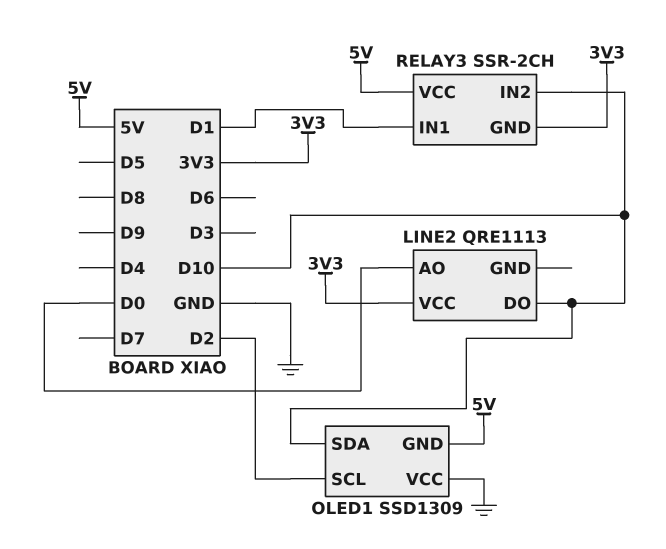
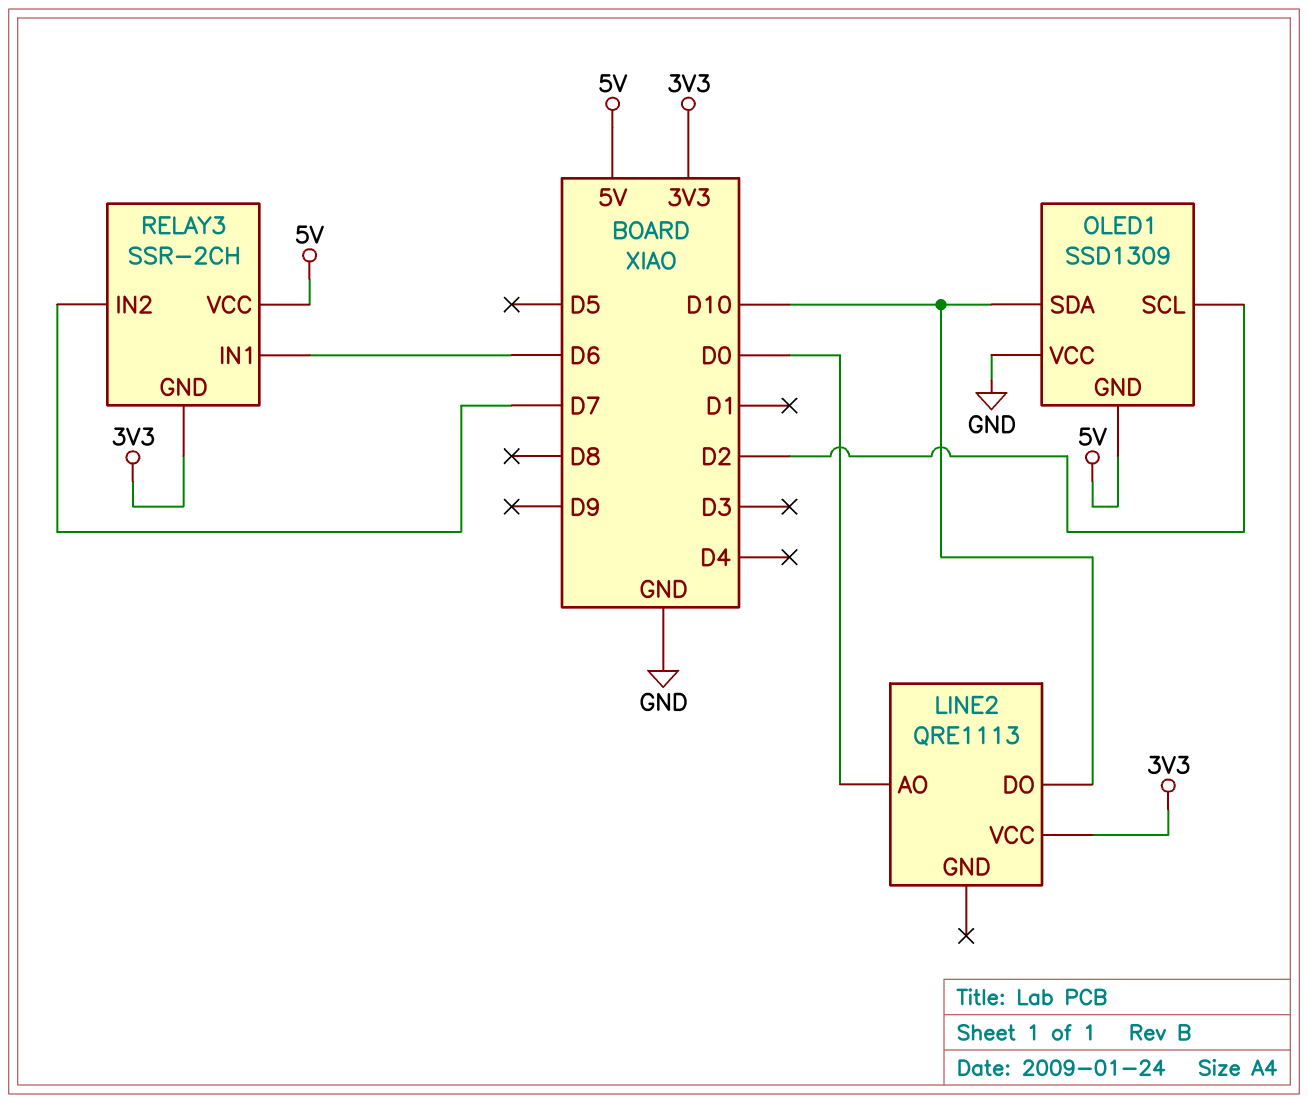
RELAY3 pin IN1: D1 -> D6
RELAY3 pin IN2: D10 -> D7

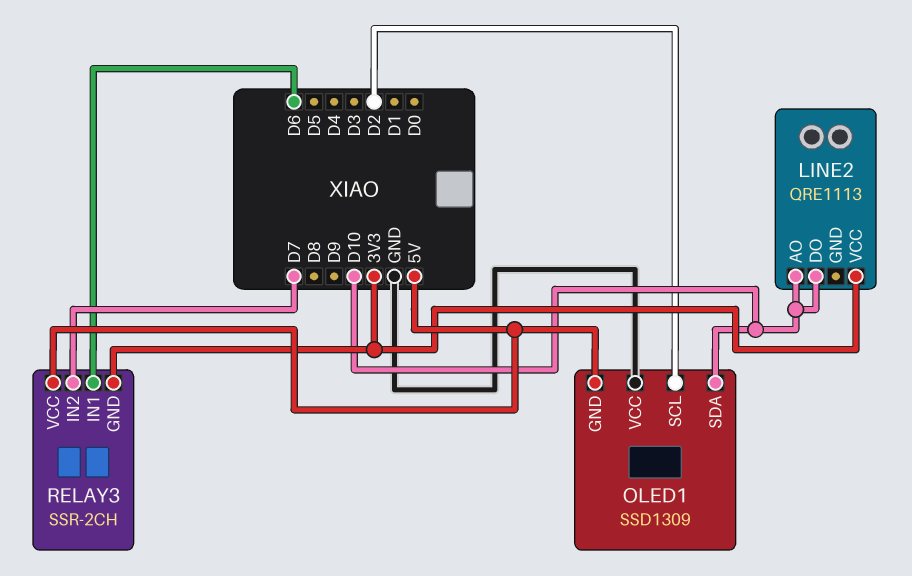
LINE2 pin AO: D0 -> D10

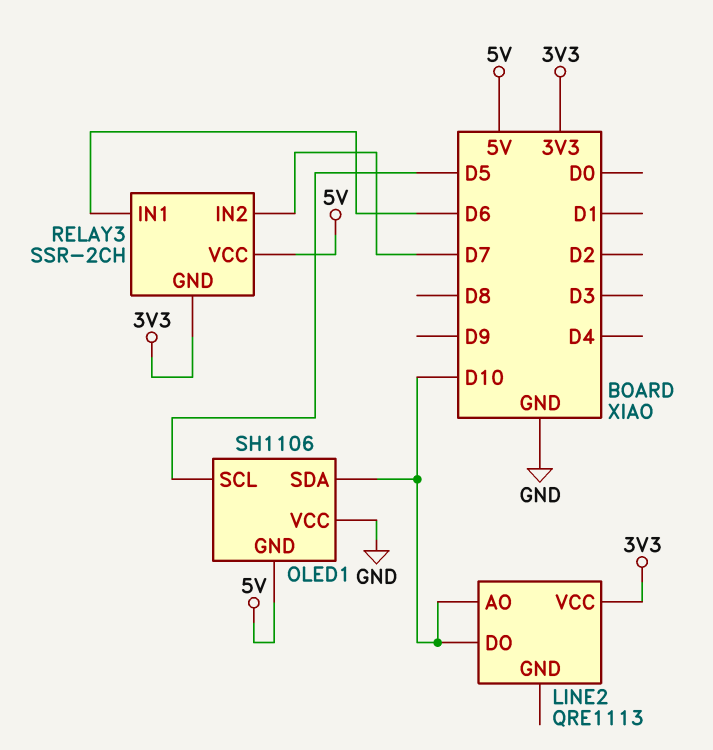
OLED1: SSD1309 -> SH1106
OLED1 pin SCL: D2 -> D5

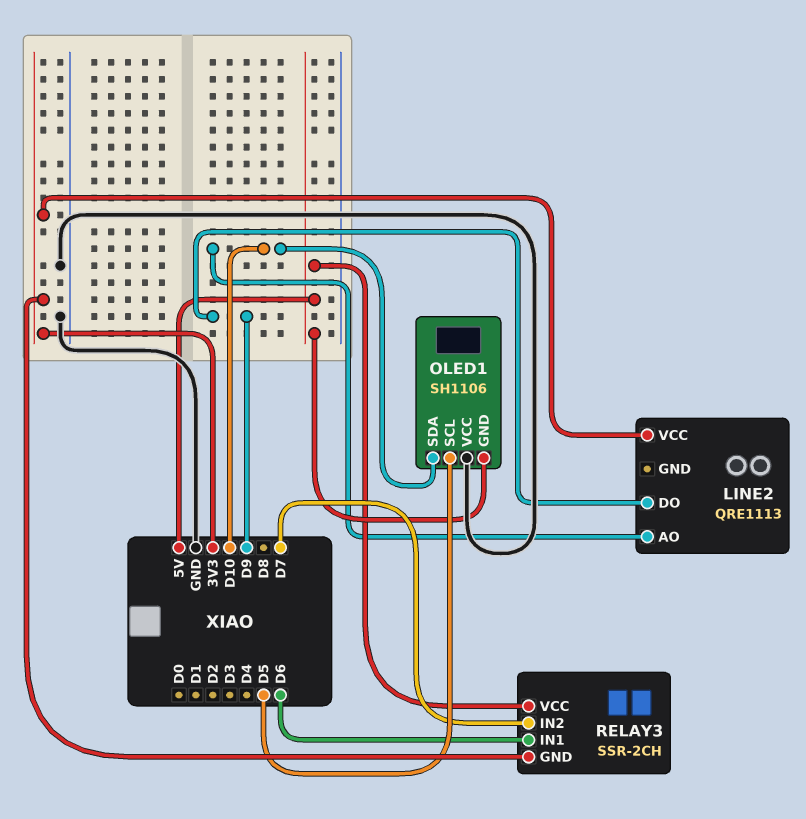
LINE2 pin DO: D10 -> D9

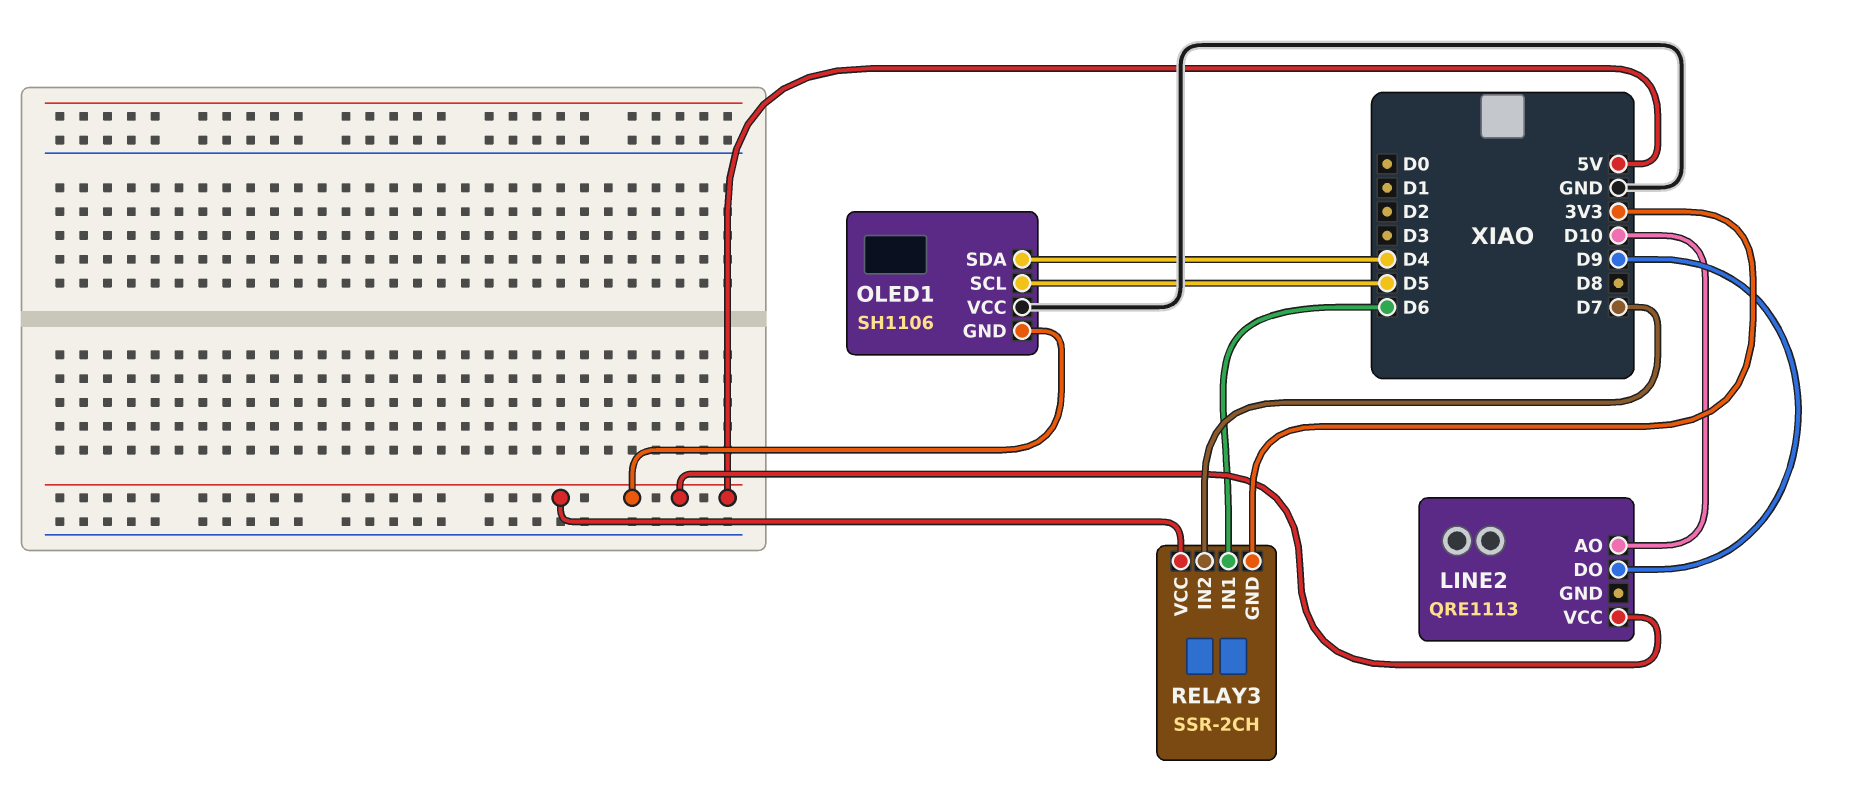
LINE2 pin VCC: 3V3 -> 5V
OLED1 pin SDA: D10 -> D4

